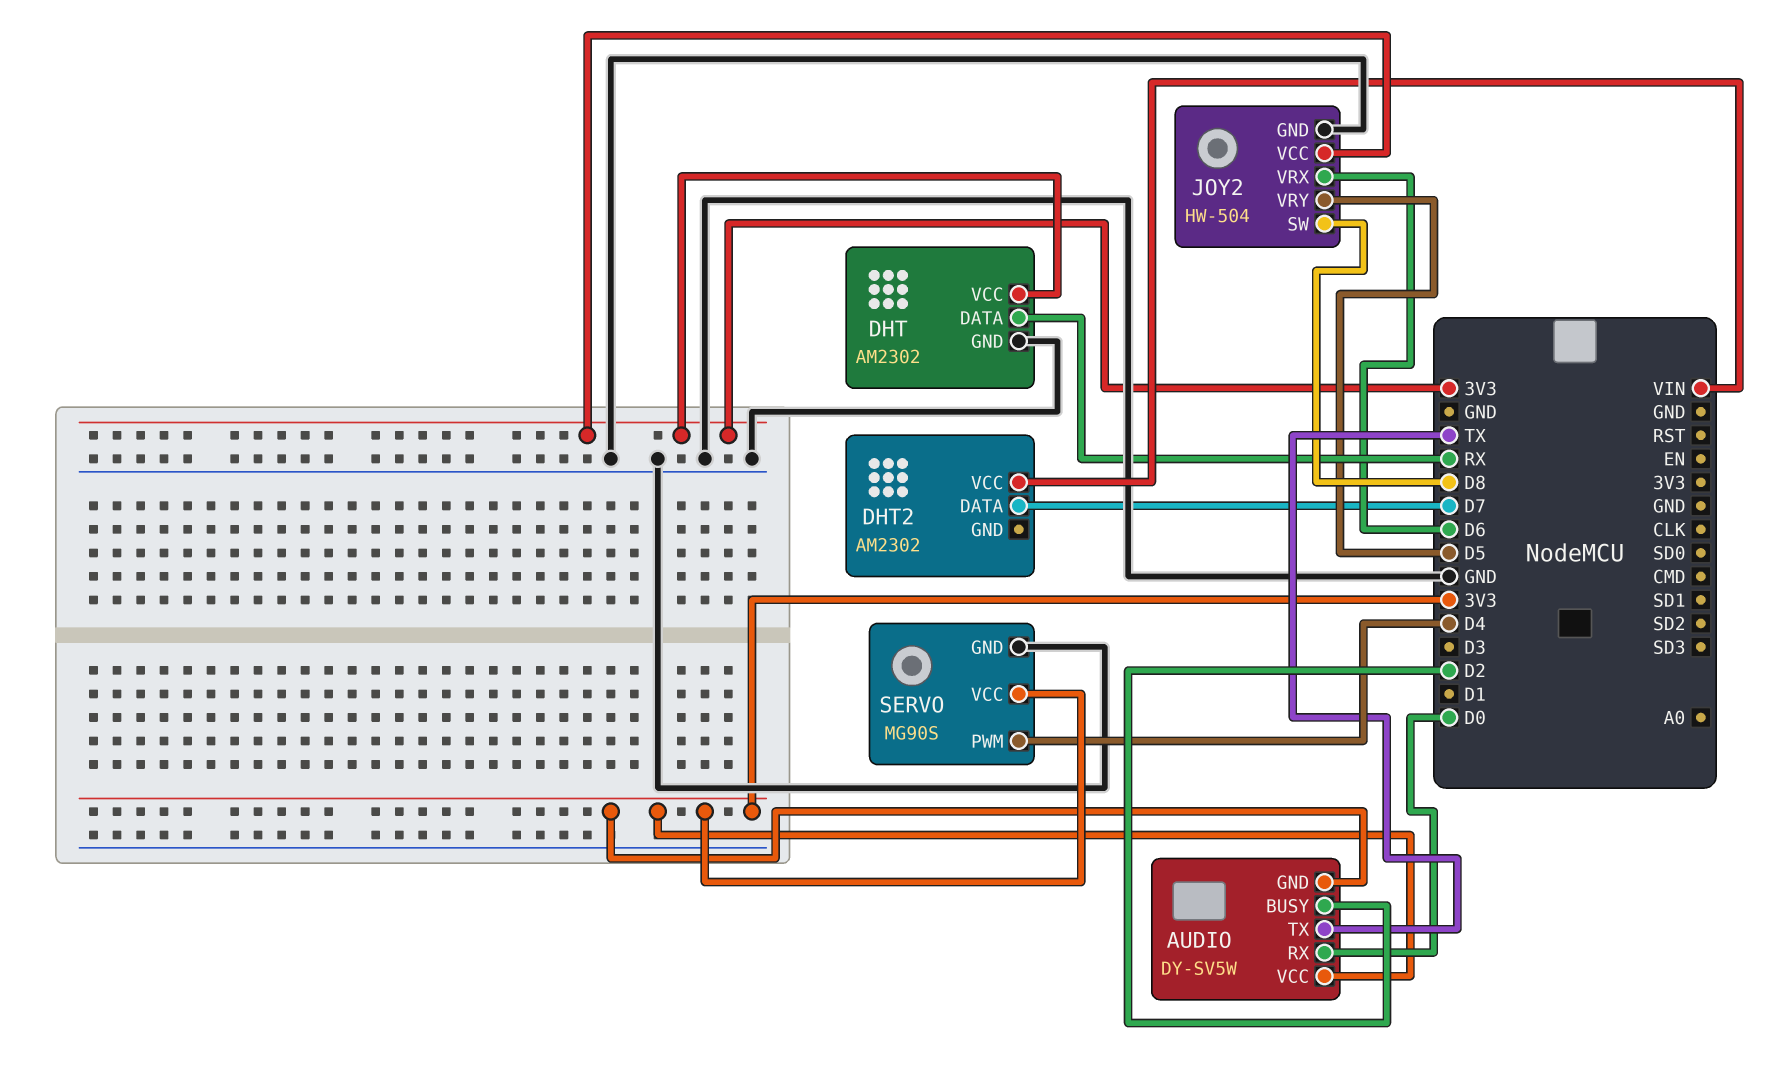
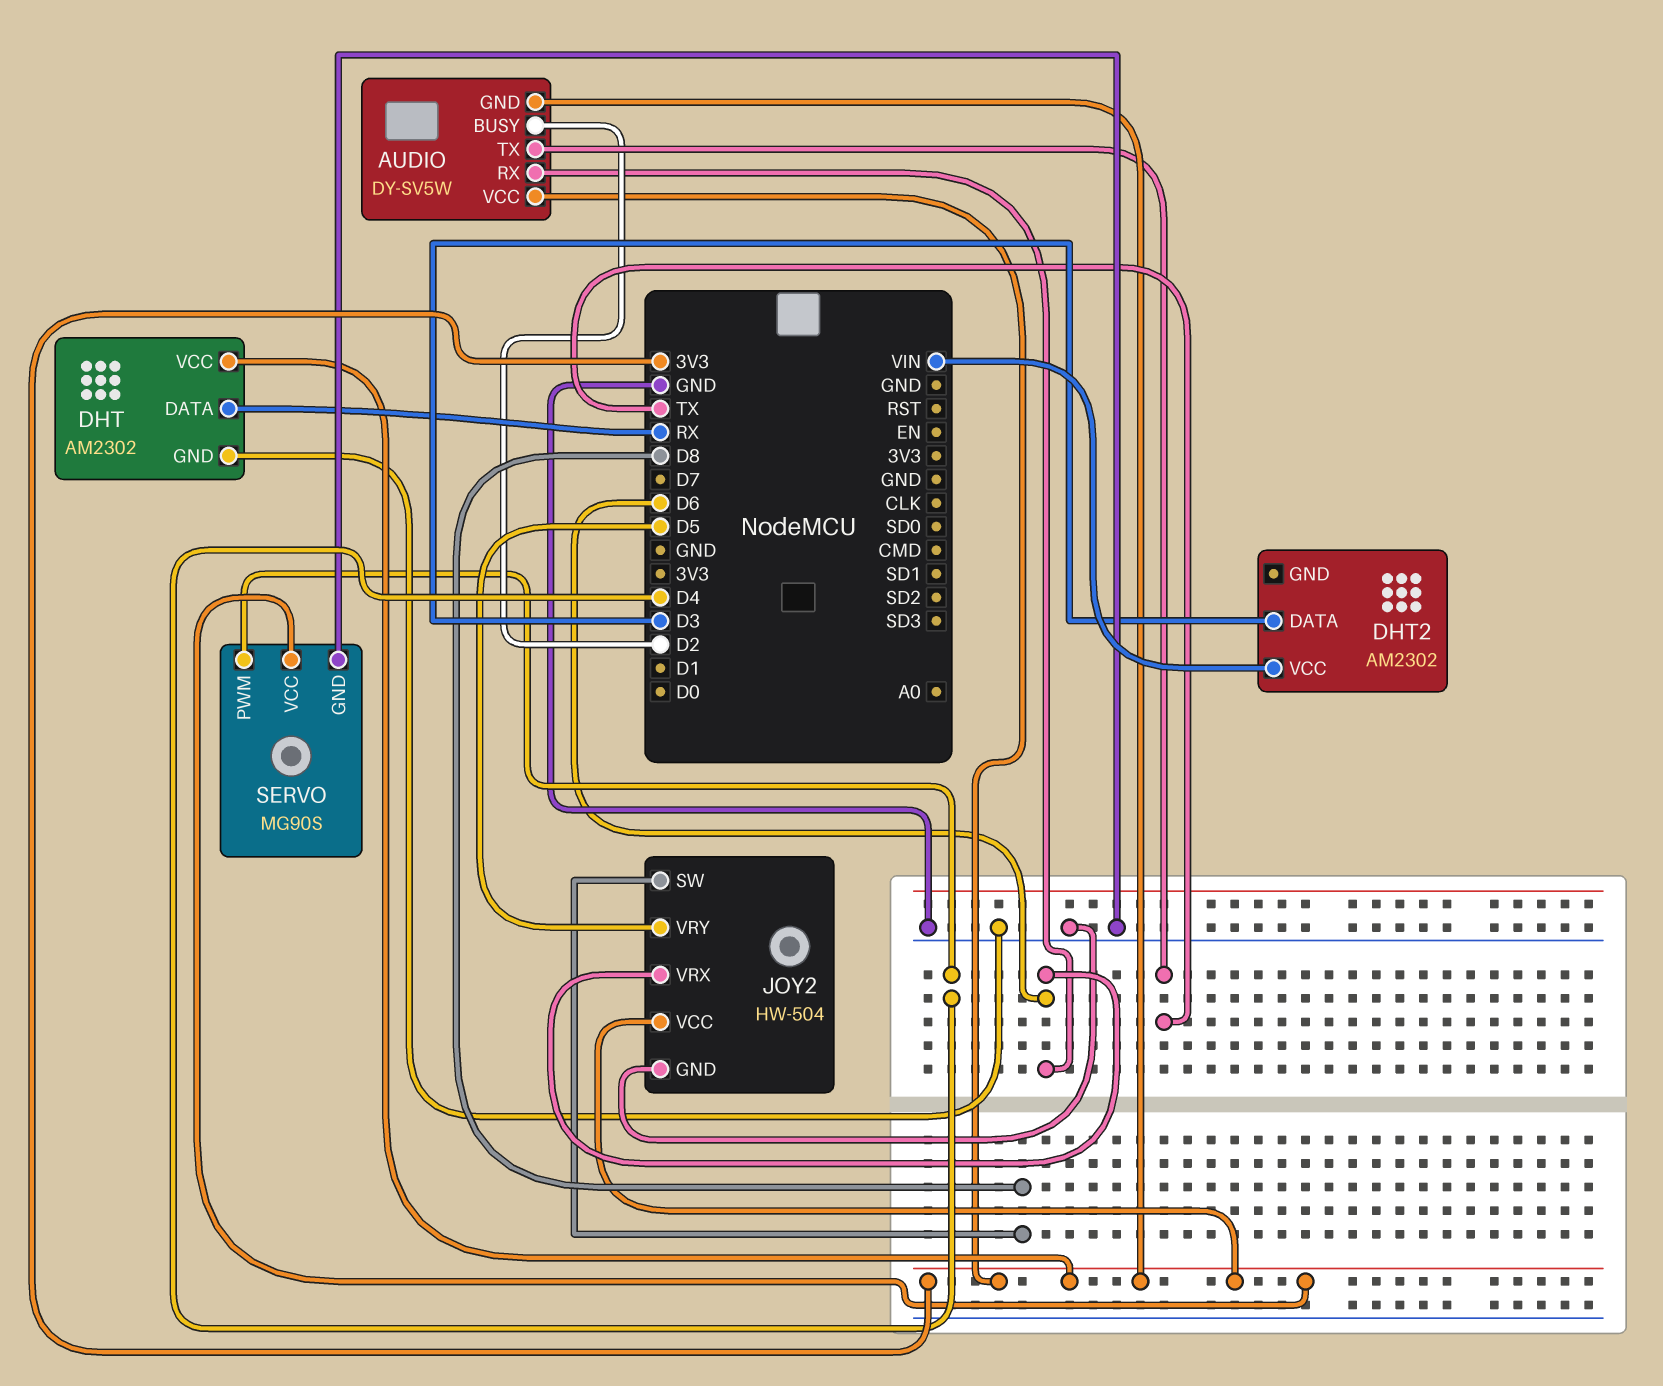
AUDIO pin RX: D0 -> D6
DHT2 pin DATA: D7 -> D3

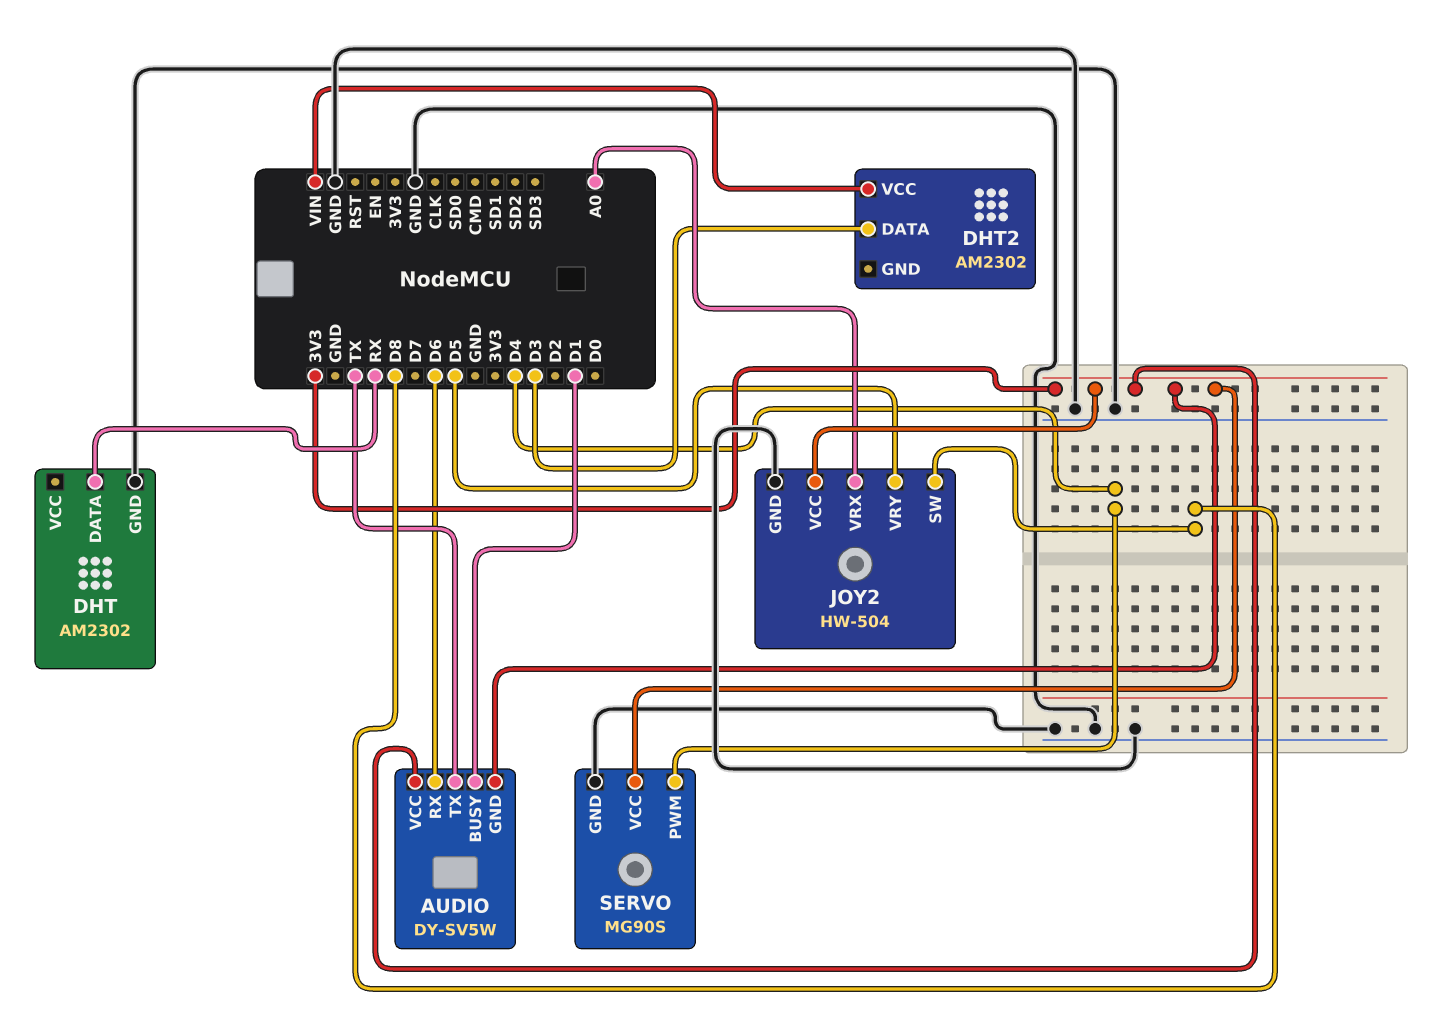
AUDIO pin BUSY: D2 -> D1
DHT pin VCC: 3V3 -> none
JOY2 pin VRX: D6 -> A0

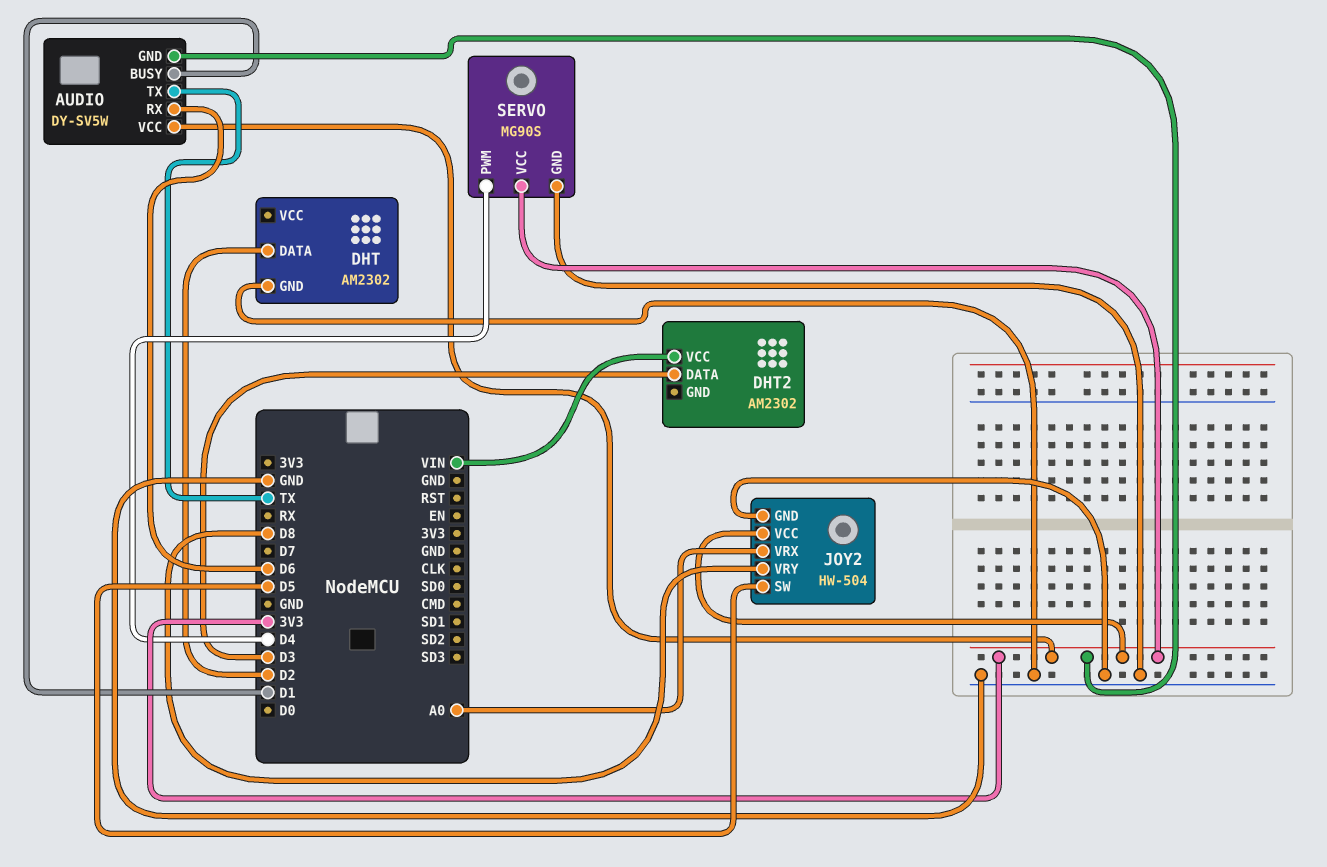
DHT pin DATA: RX -> D2
JOY2 pin SW: D8 -> D5
JOY2 pin VRY: D5 -> D8

